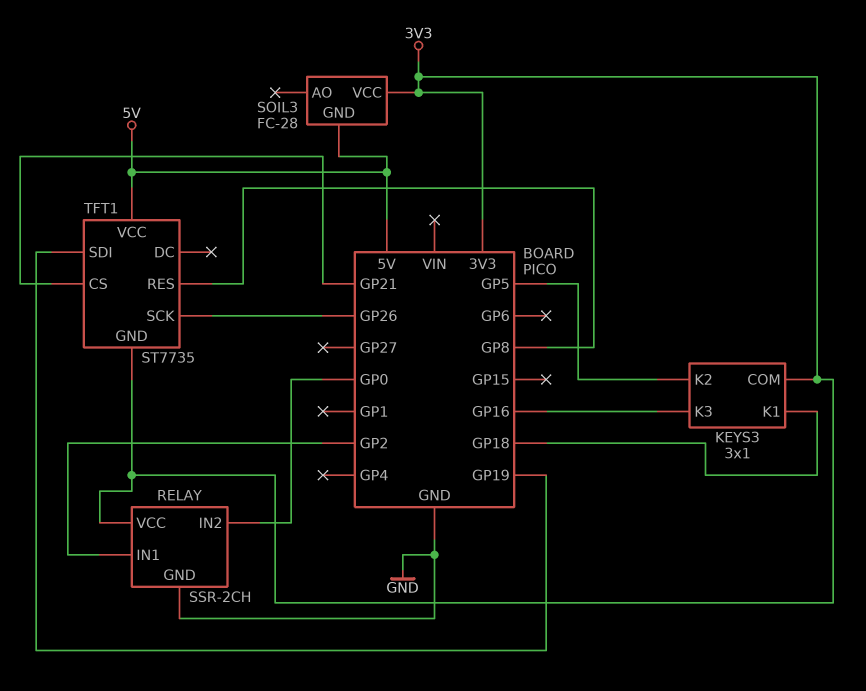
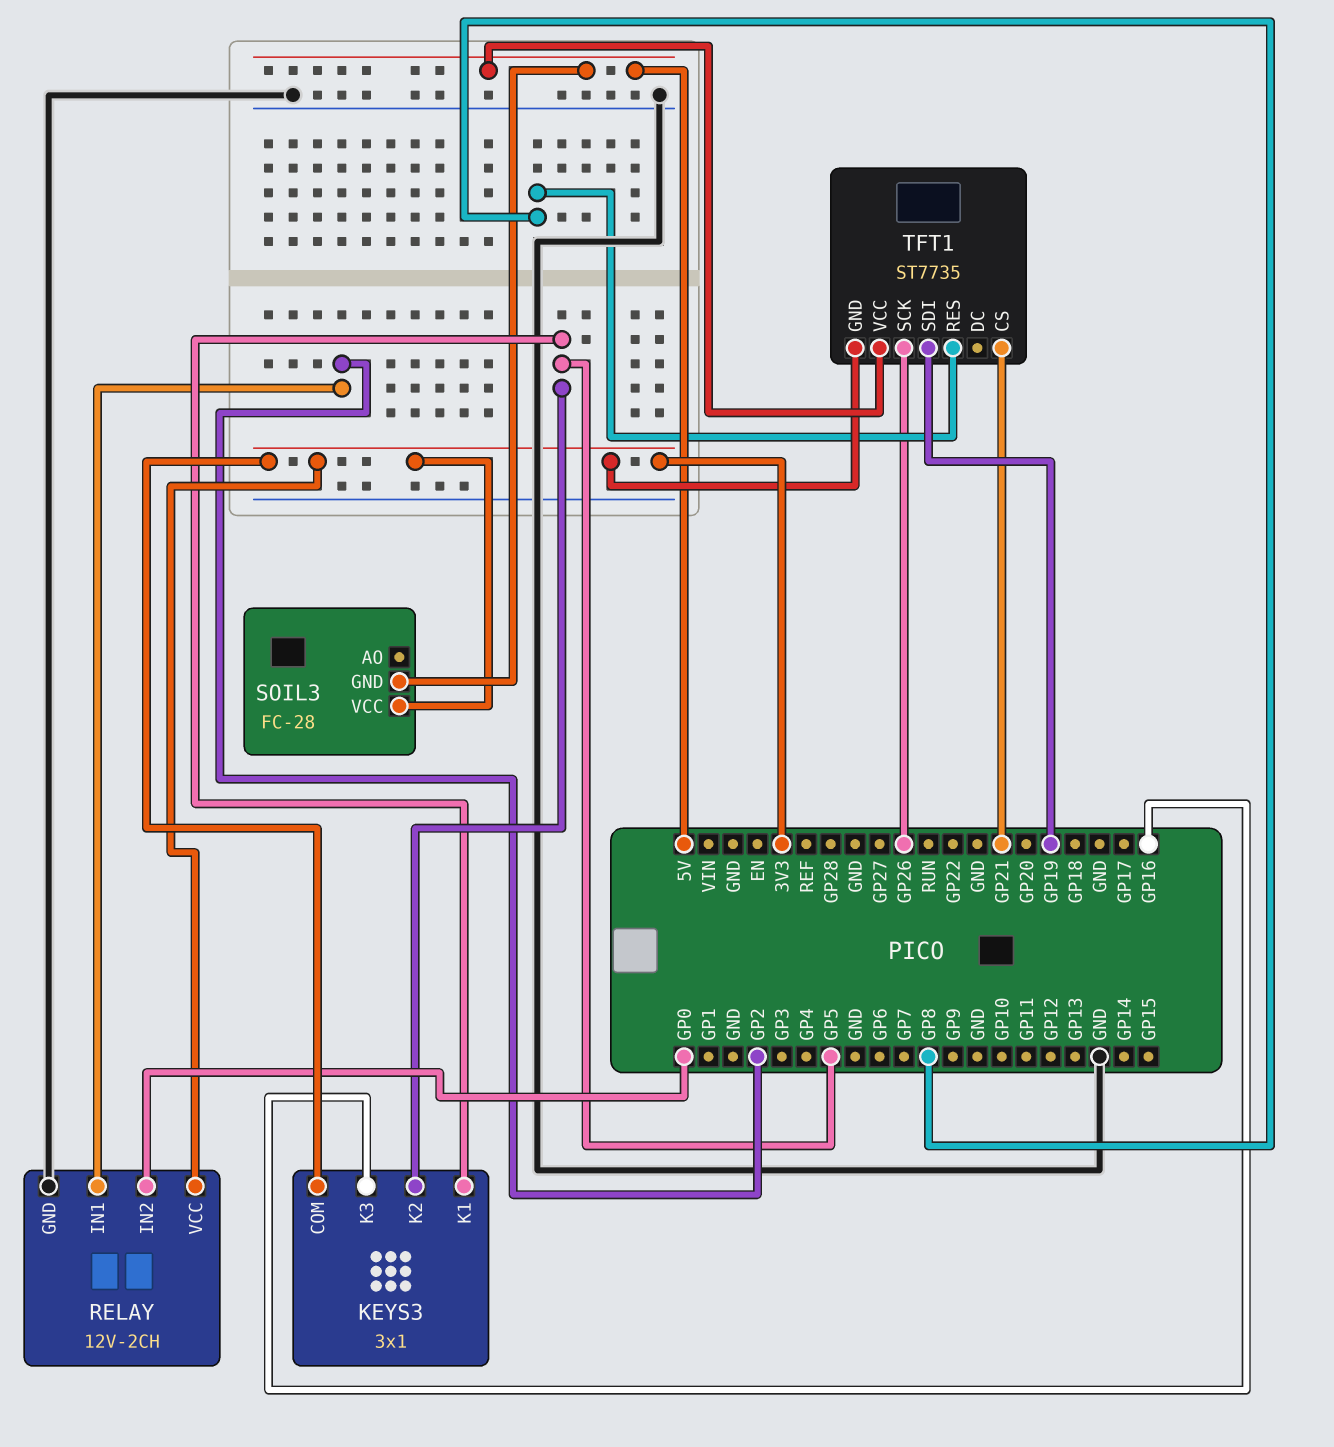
KEYS3 pin K1: GP18 -> GP5
RELAY: SSR-2CH -> 12V-2CH

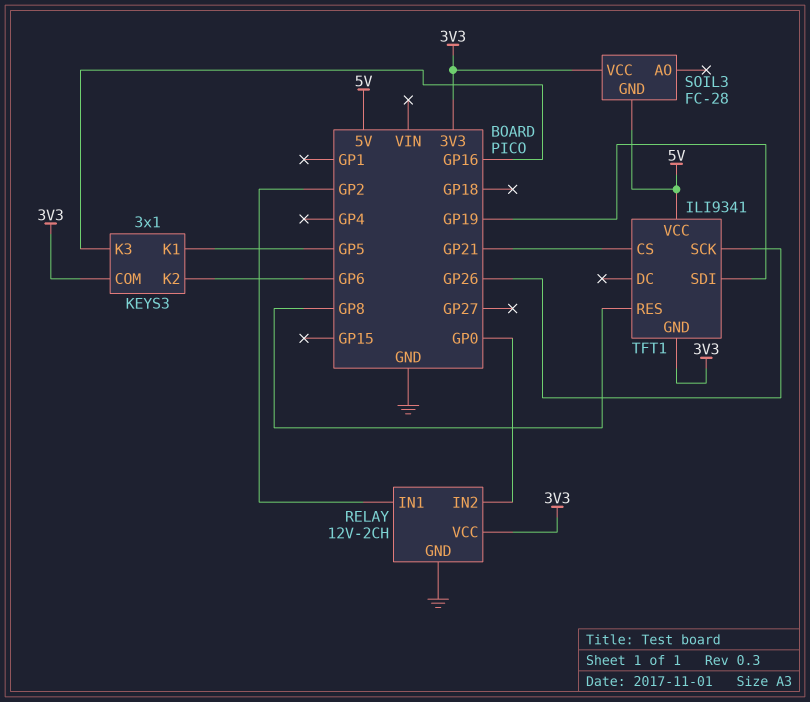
KEYS3 pin K2: GP5 -> GP6
TFT1: ST7735 -> ILI9341

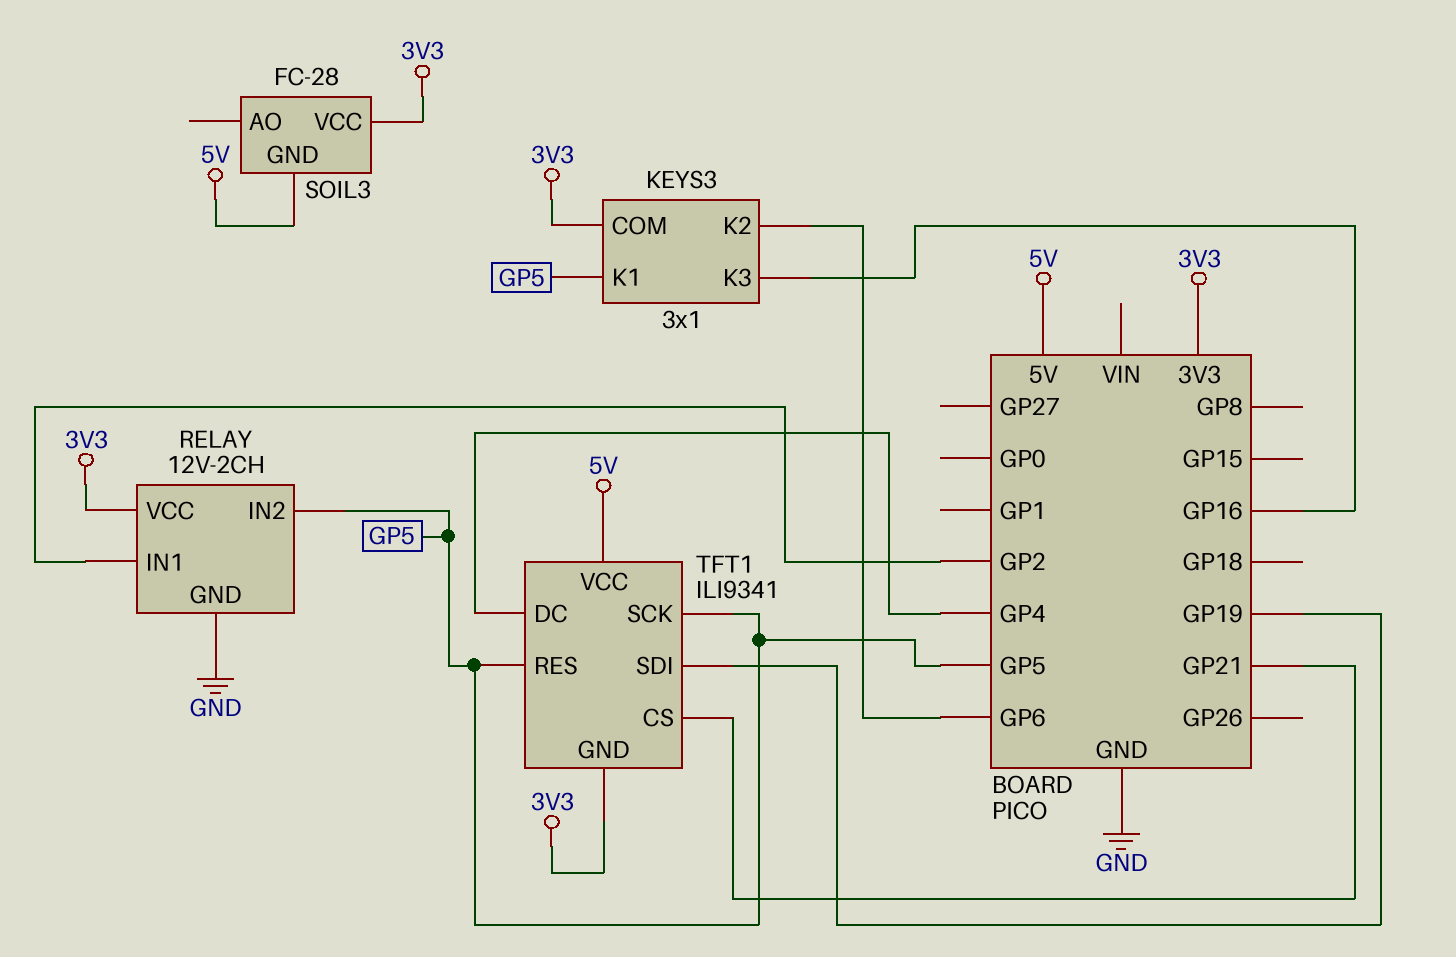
RELAY pin IN2: GP0 -> GP5
TFT1 pin DC: none -> GP4
TFT1 pin RES: GP8 -> GP5
TFT1 pin SCK: GP26 -> GP5

